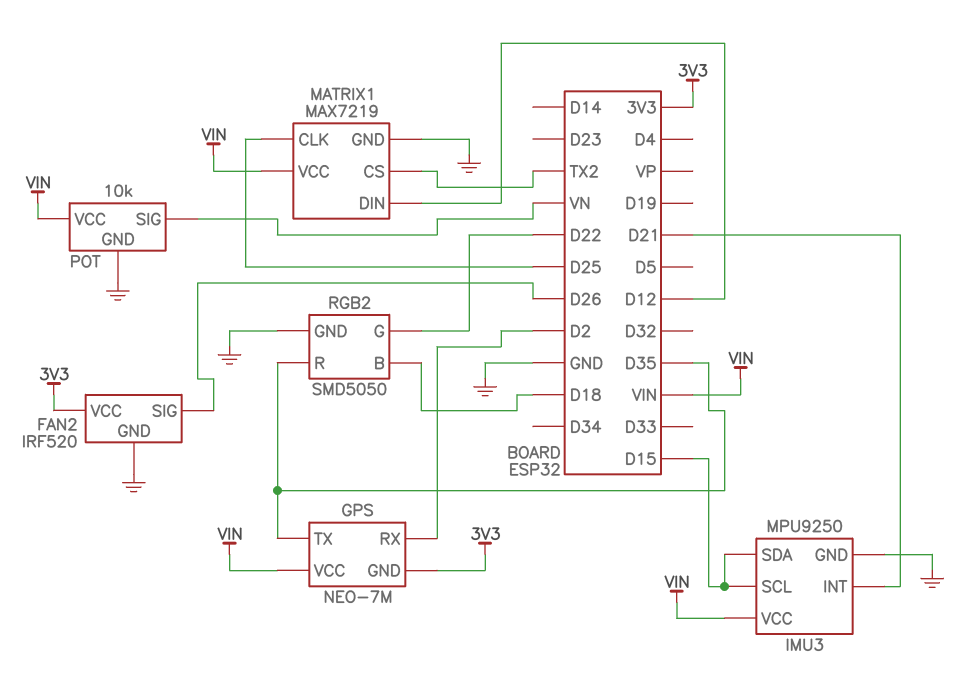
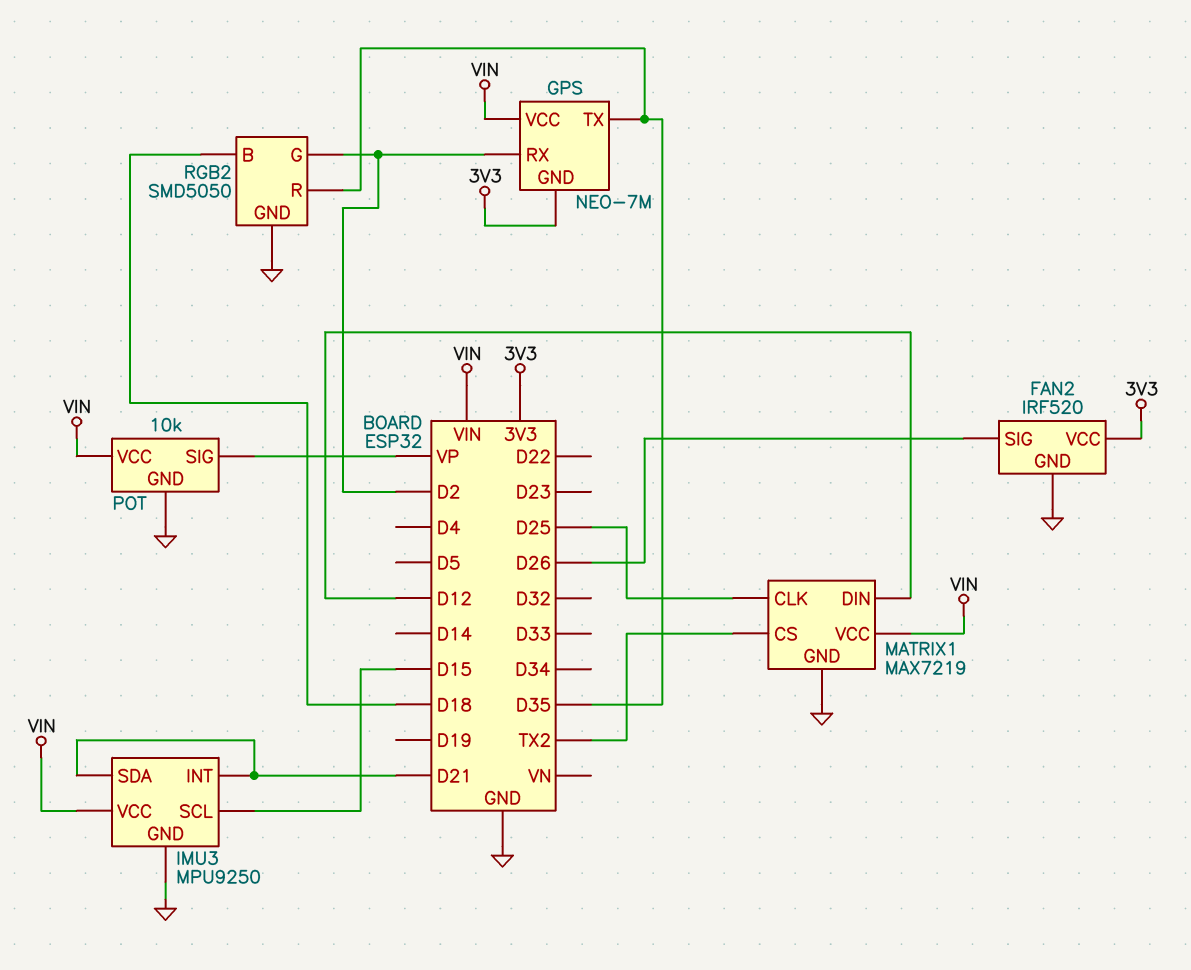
IMU3 pin SDA: D15 -> D21
POT pin SIG: VN -> VP
RGB2 pin G: D22 -> D2

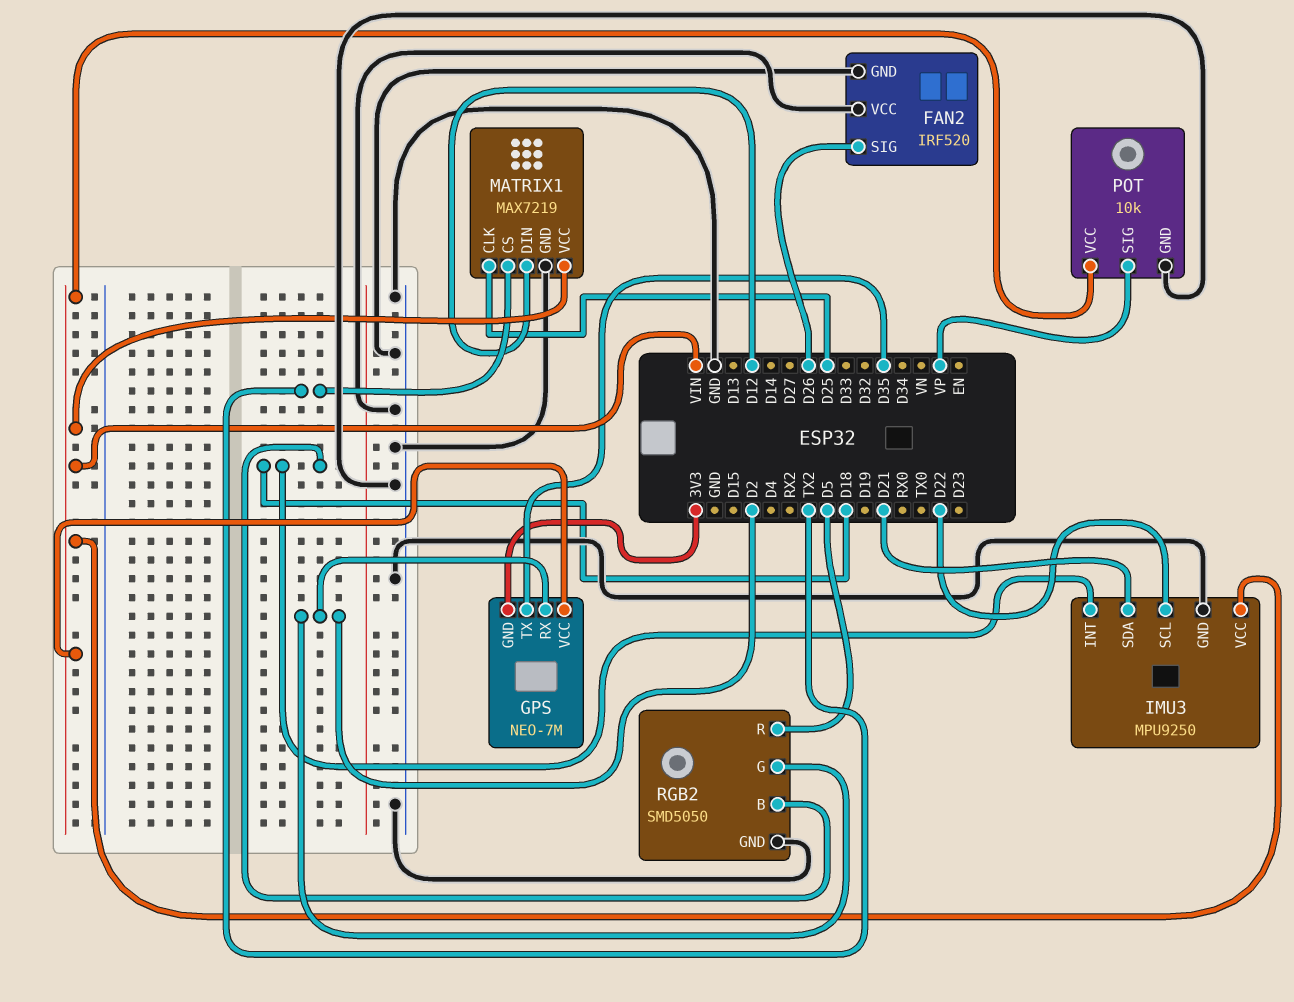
FAN2 pin VCC: 3V3 -> GND
IMU3 pin INT: D21 -> D18
IMU3 pin SCL: D15 -> D22
RGB2 pin R: D35 -> D5

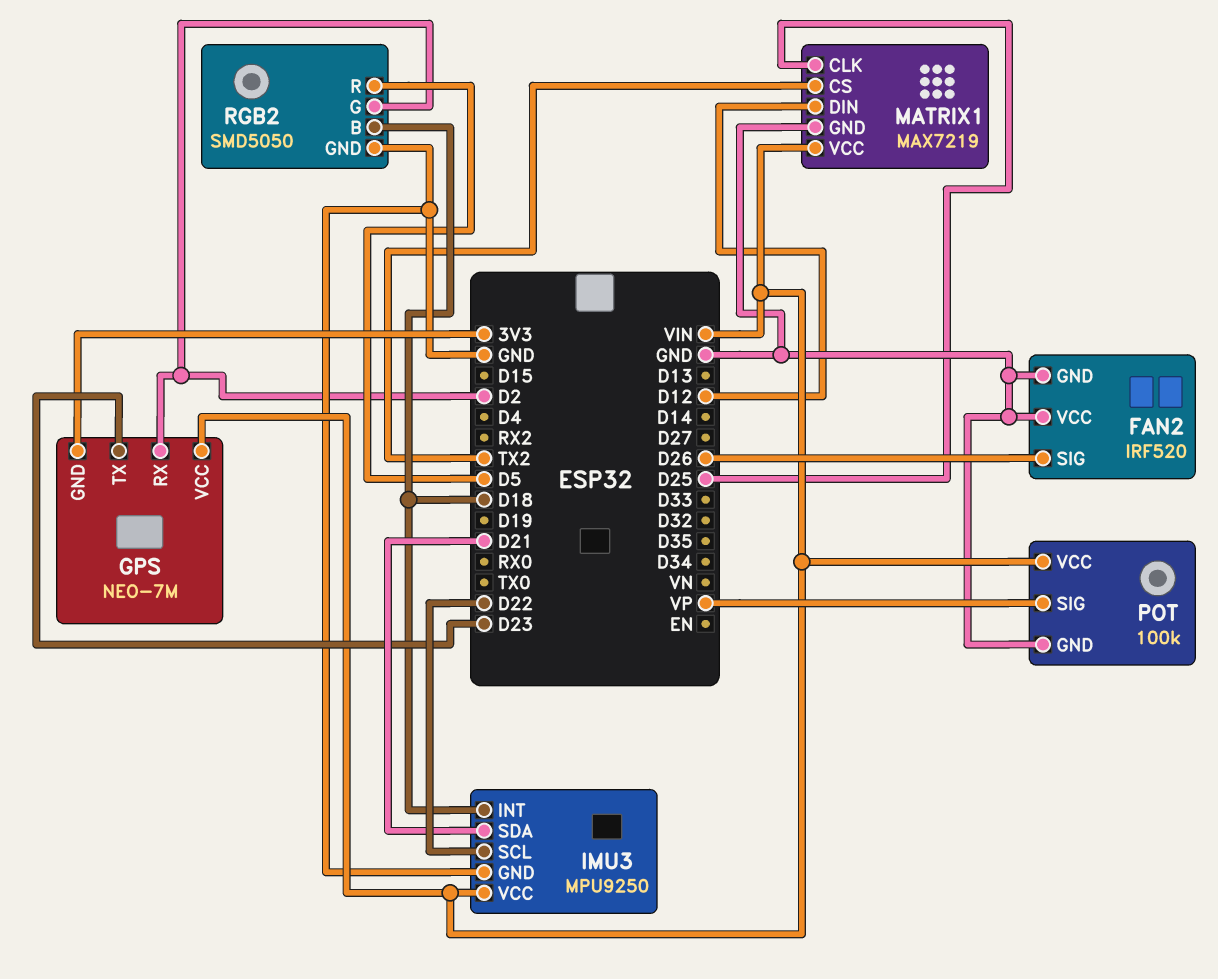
GPS pin TX: D35 -> D23
POT: 10k -> 100k

